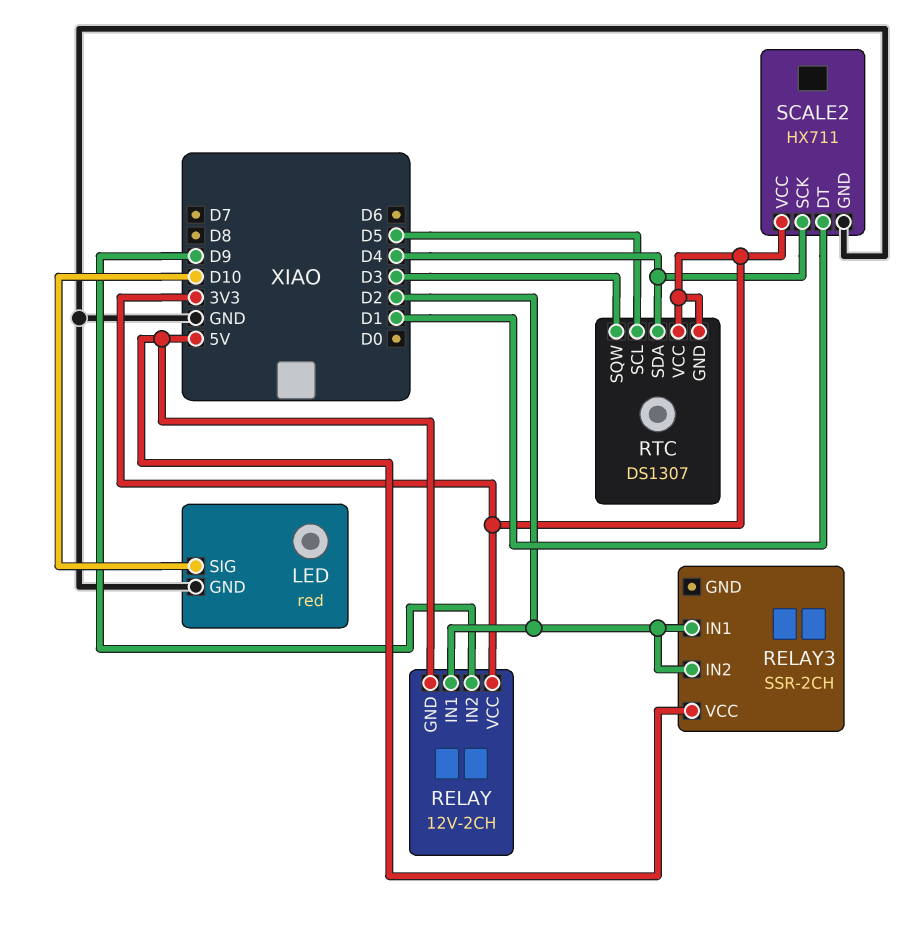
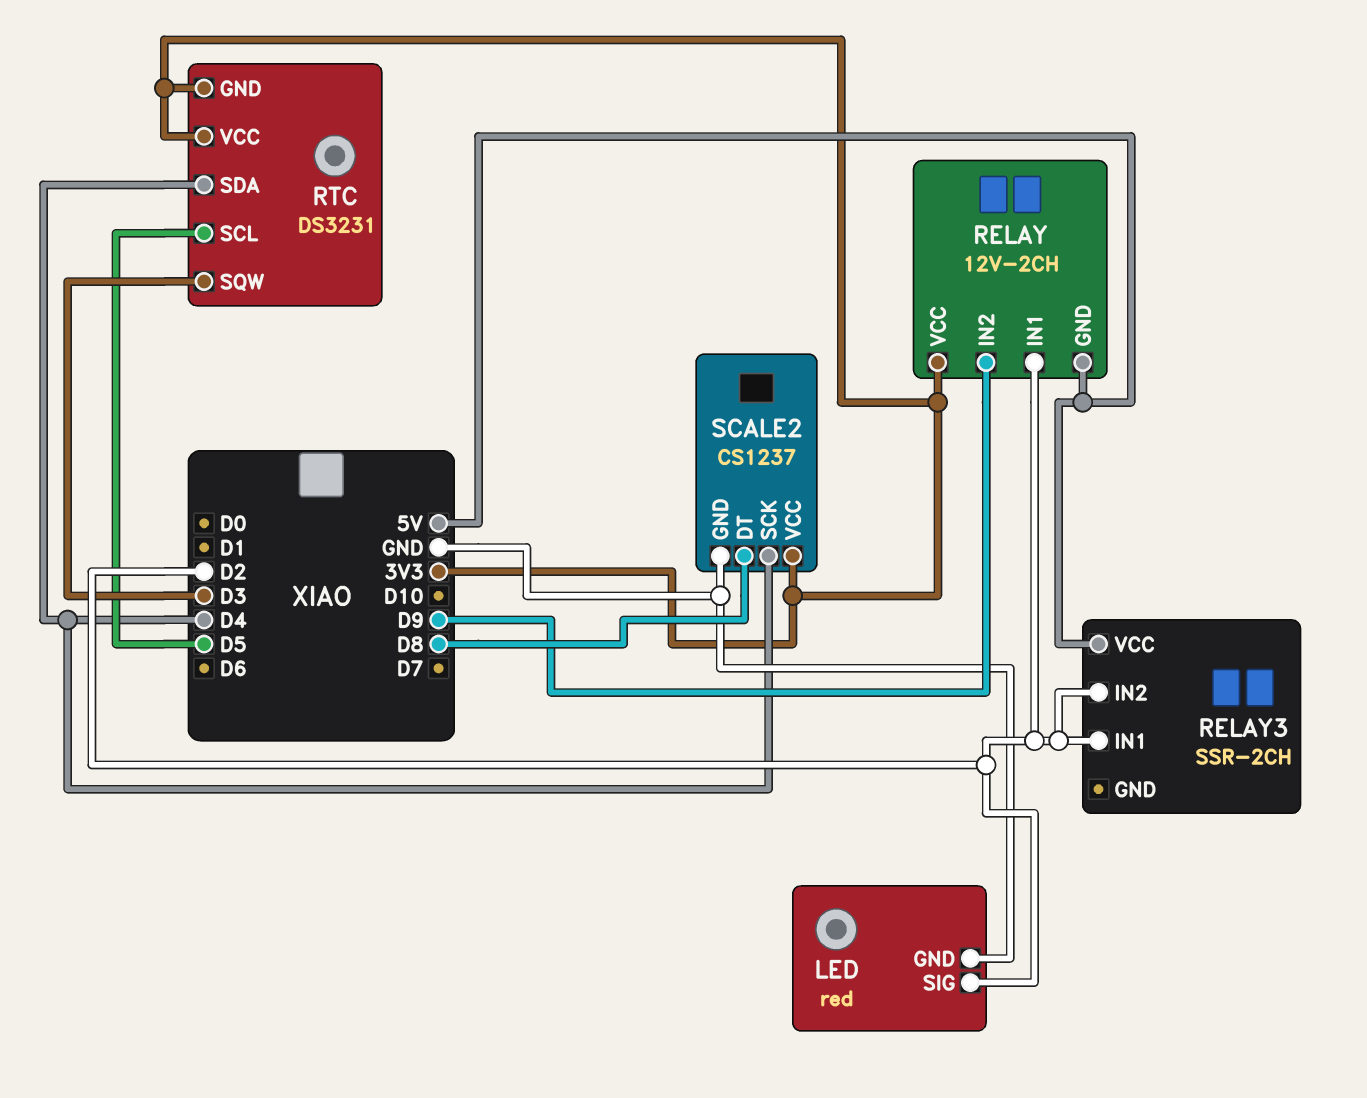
LED pin SIG: D10 -> D2
RTC: DS1307 -> DS3231
SCALE2: HX711 -> CS1237
SCALE2 pin DT: D1 -> D8

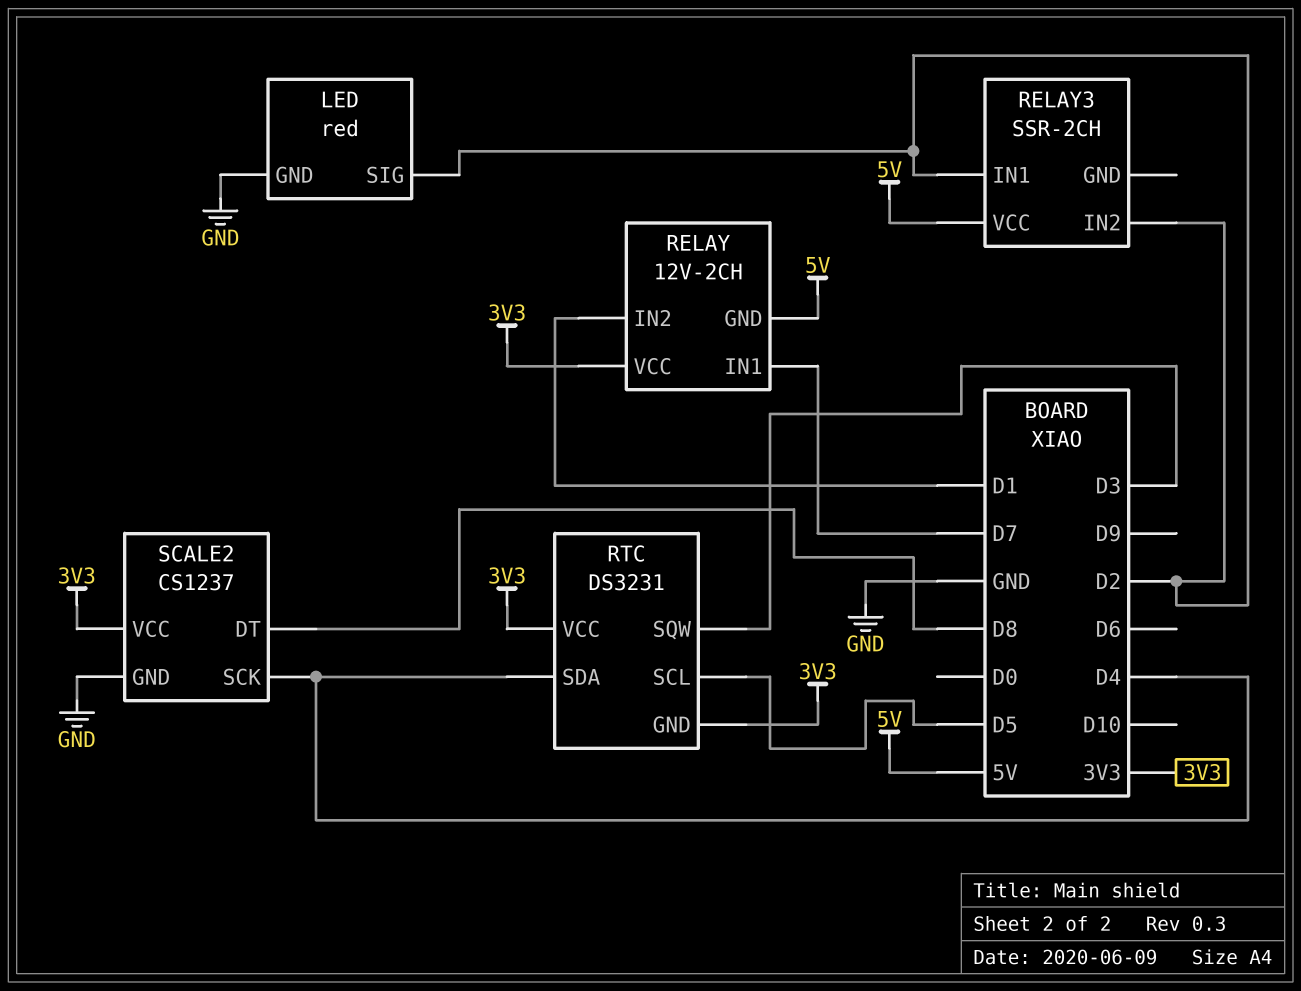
RELAY pin IN1: D2 -> D7
RELAY pin IN2: D9 -> D1

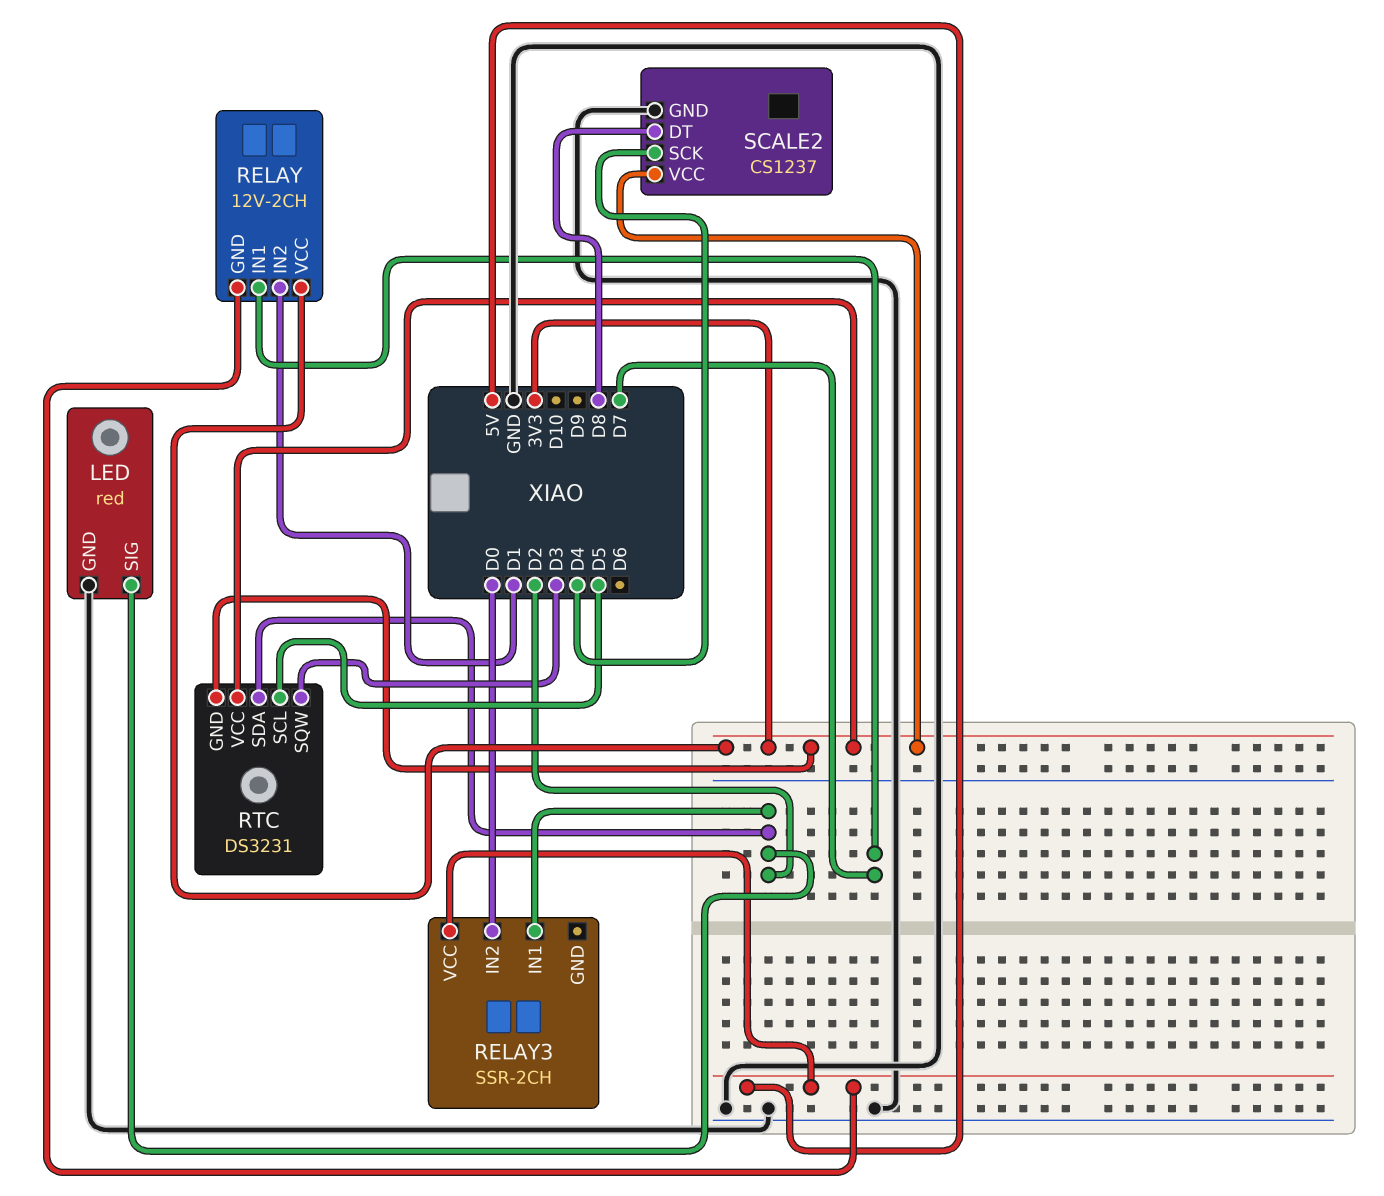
RELAY3 pin IN2: D2 -> D0
RTC pin SDA: D4 -> D2

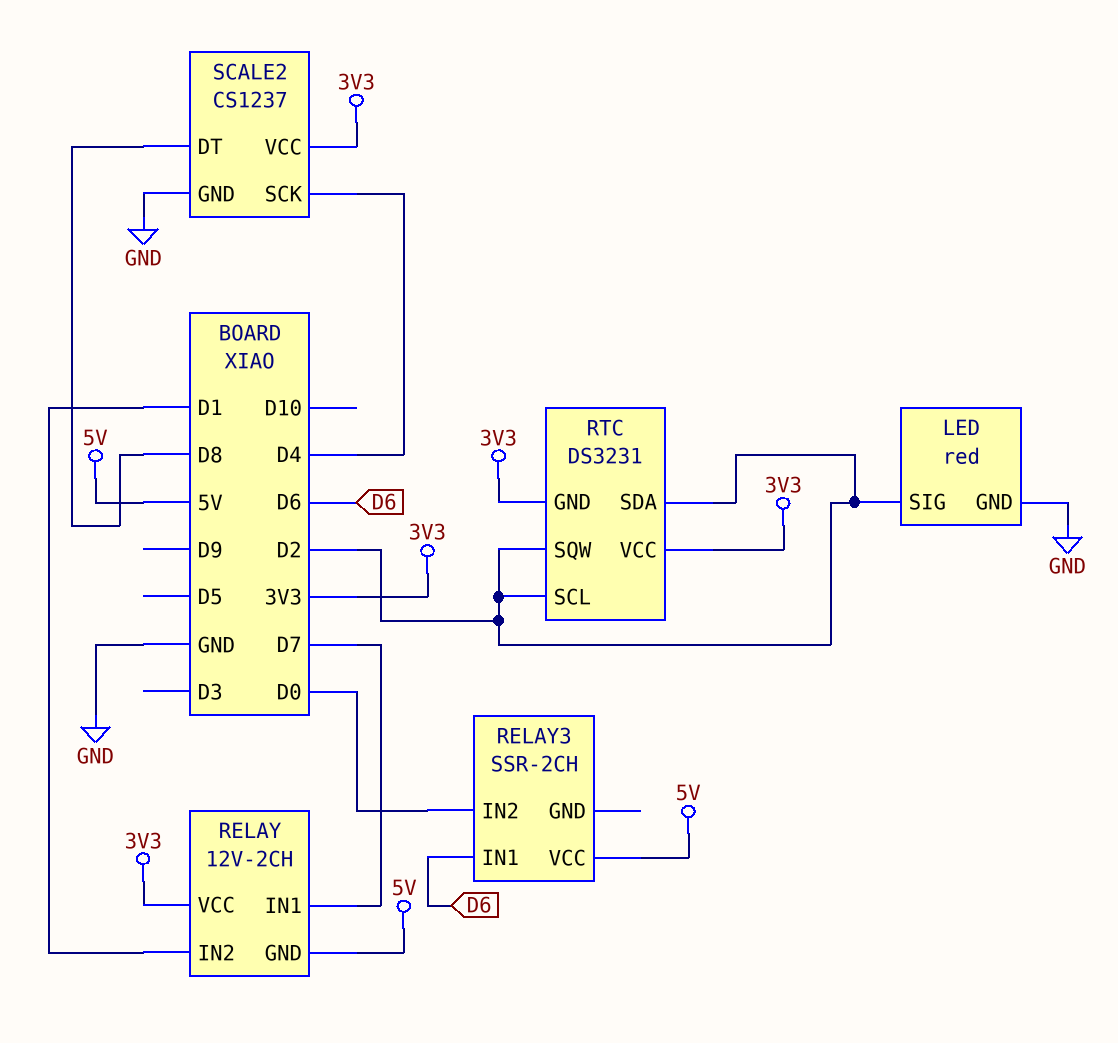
RELAY3 pin IN1: D2 -> D6
RTC pin SCL: D5 -> D2
RTC pin SQW: D3 -> D2

